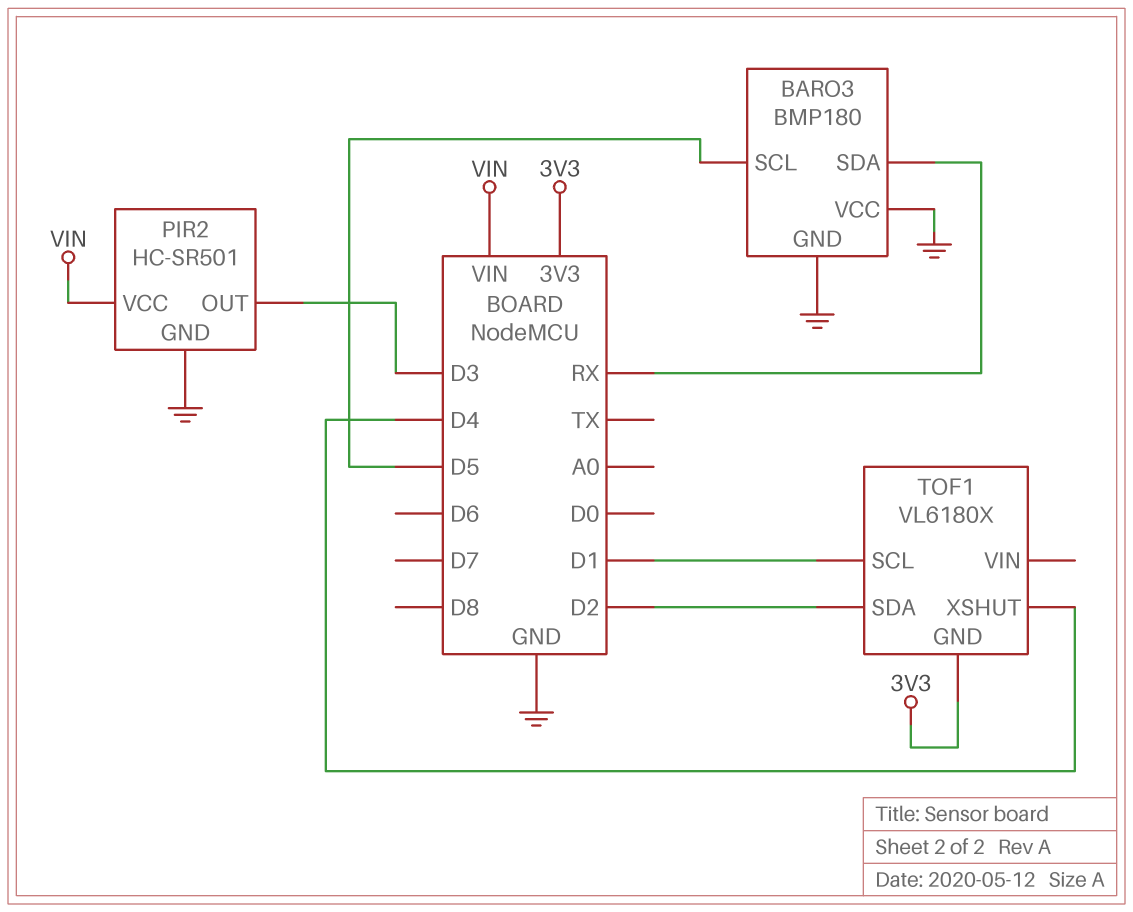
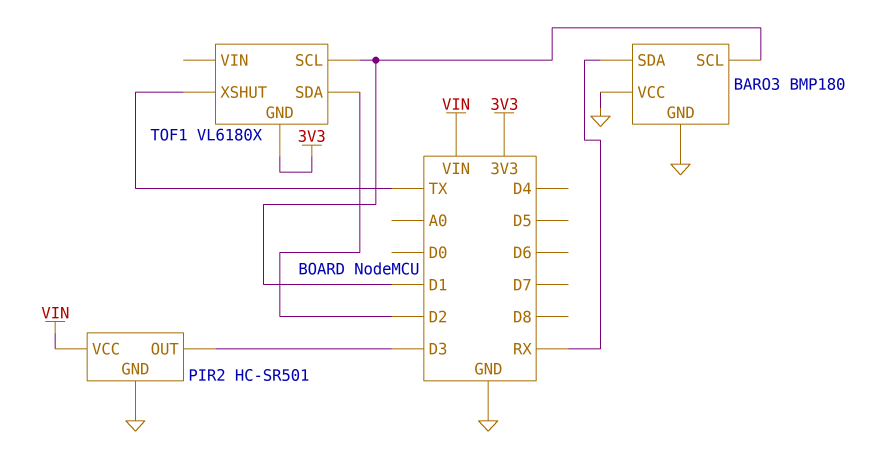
BARO3 pin SCL: D5 -> D1
TOF1 pin XSHUT: D4 -> TX

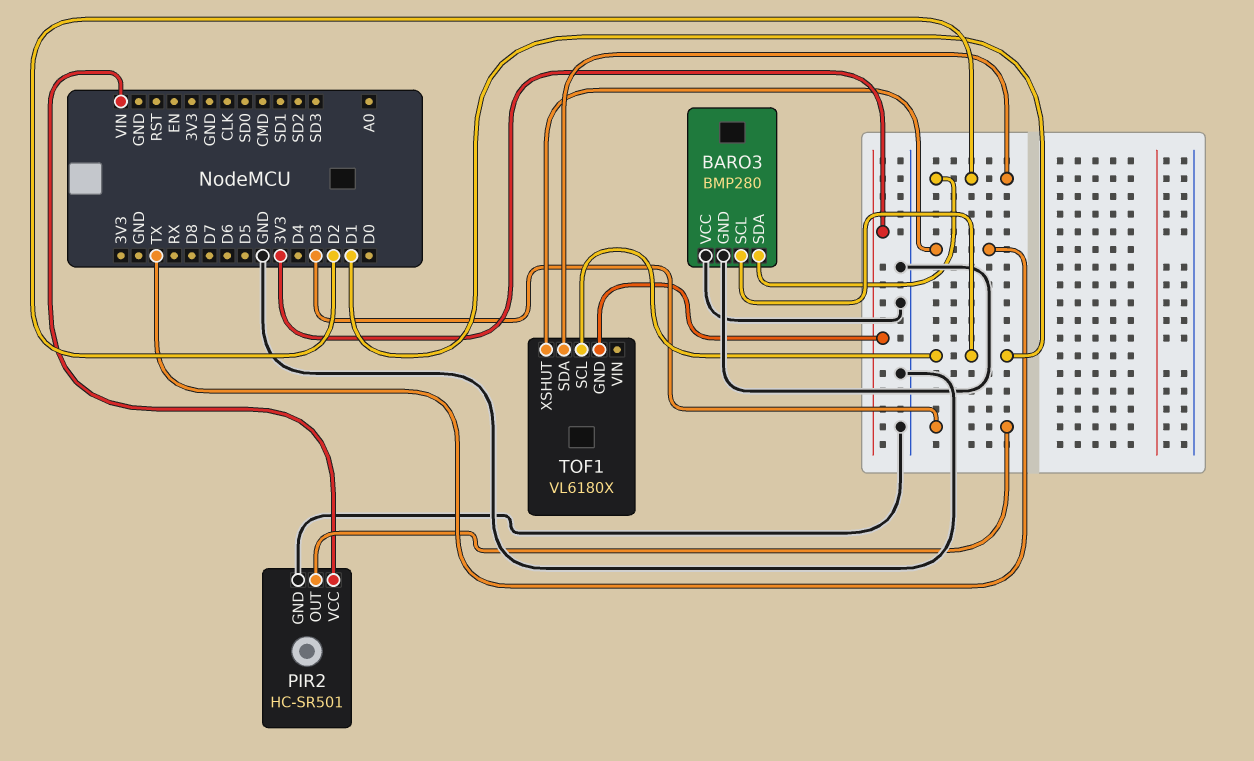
BARO3: BMP180 -> BMP280
BARO3 pin SDA: RX -> D2

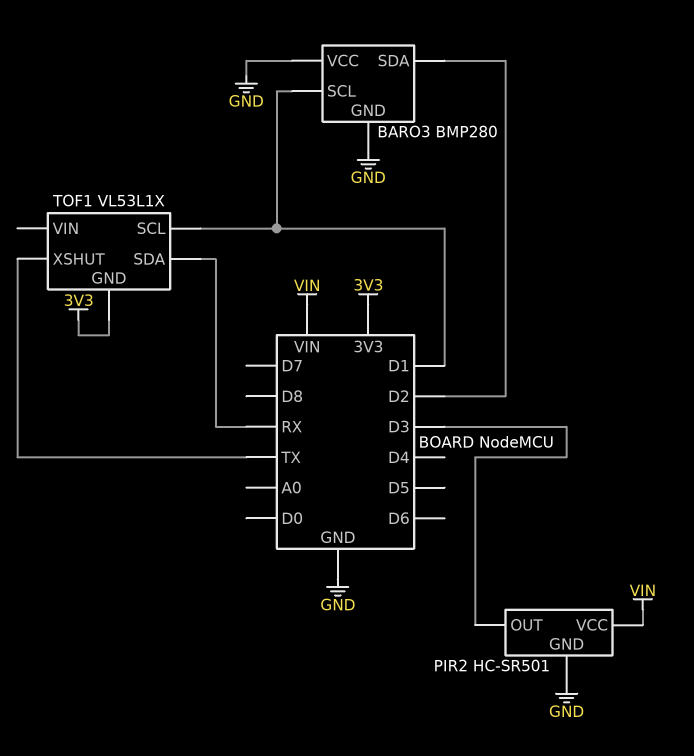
TOF1: VL6180X -> VL53L1X
TOF1 pin SDA: D2 -> RX

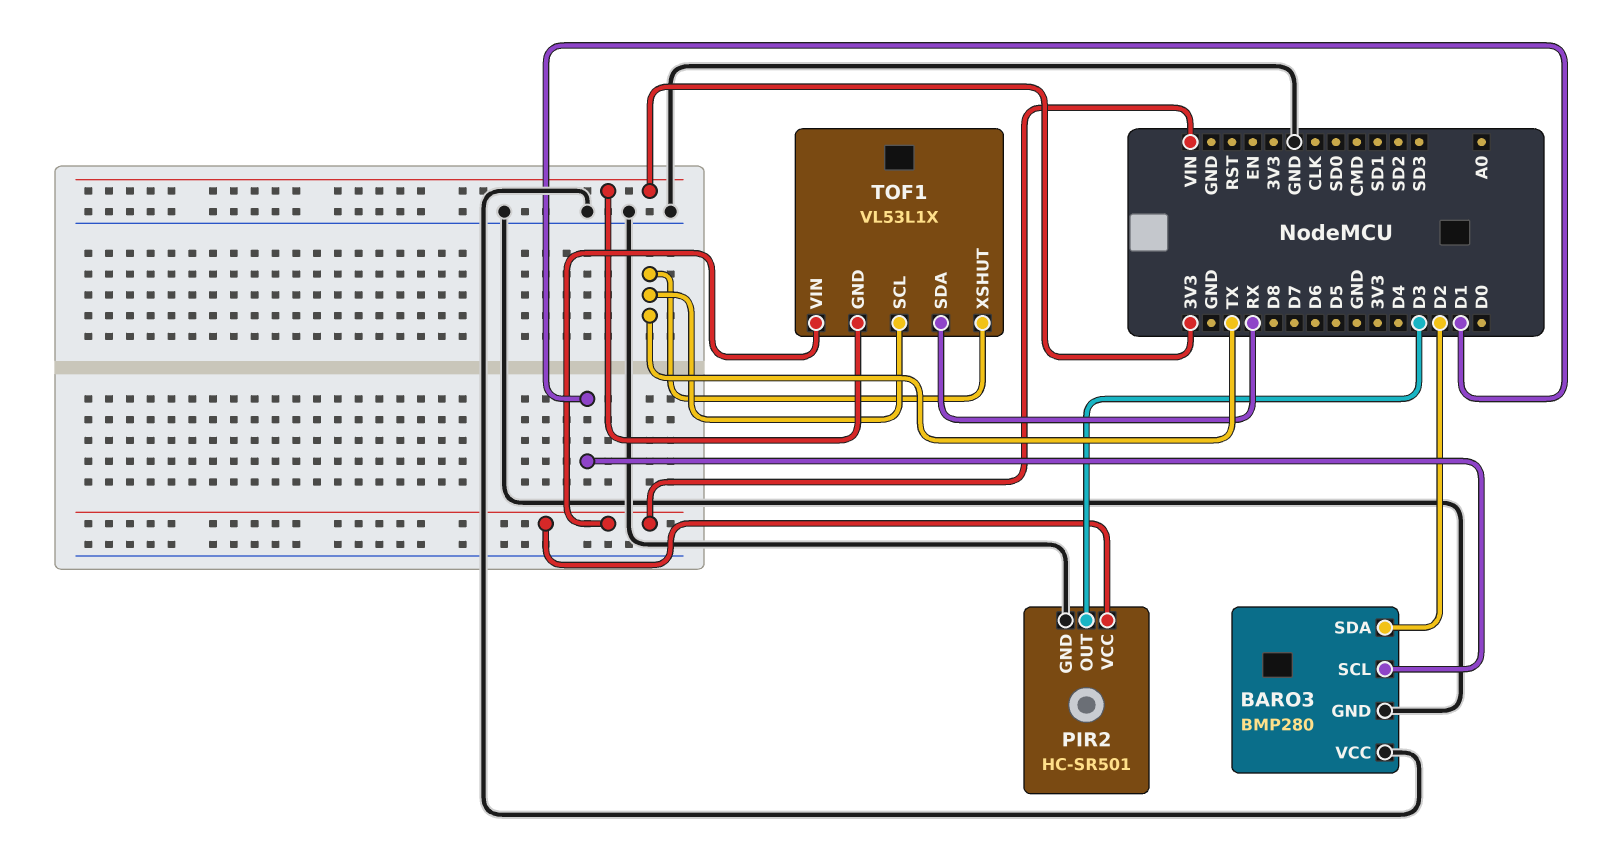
TOF1 pin SCL: D1 -> TX
TOF1 pin VIN: none -> VIN

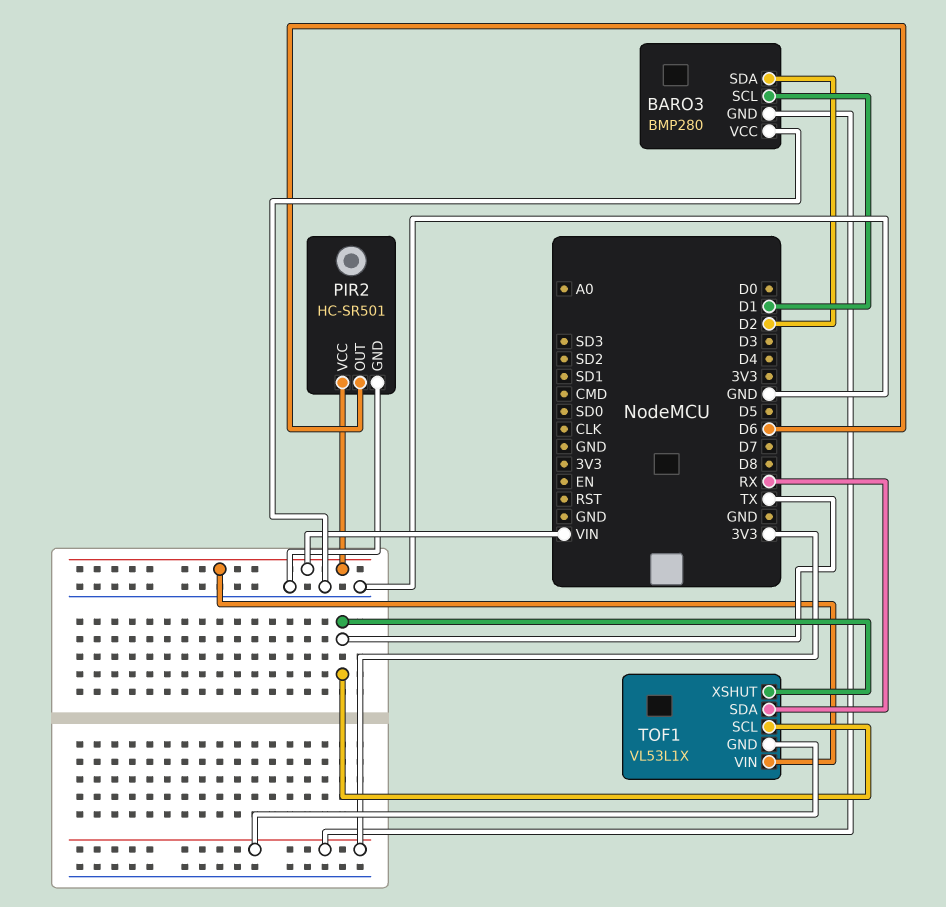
BARO3 pin GND: GND -> 3V3
PIR2 pin OUT: D3 -> D6

